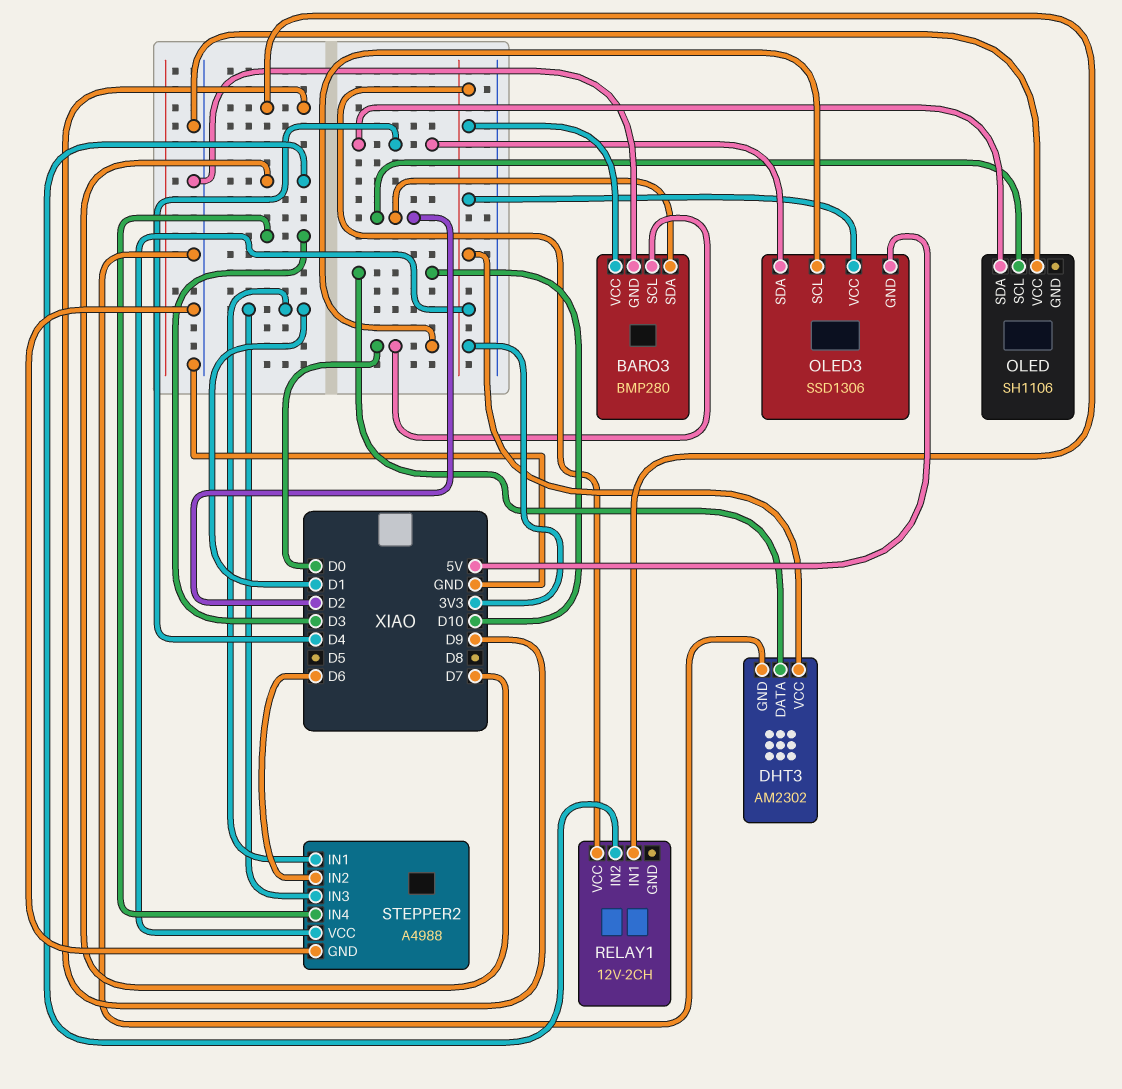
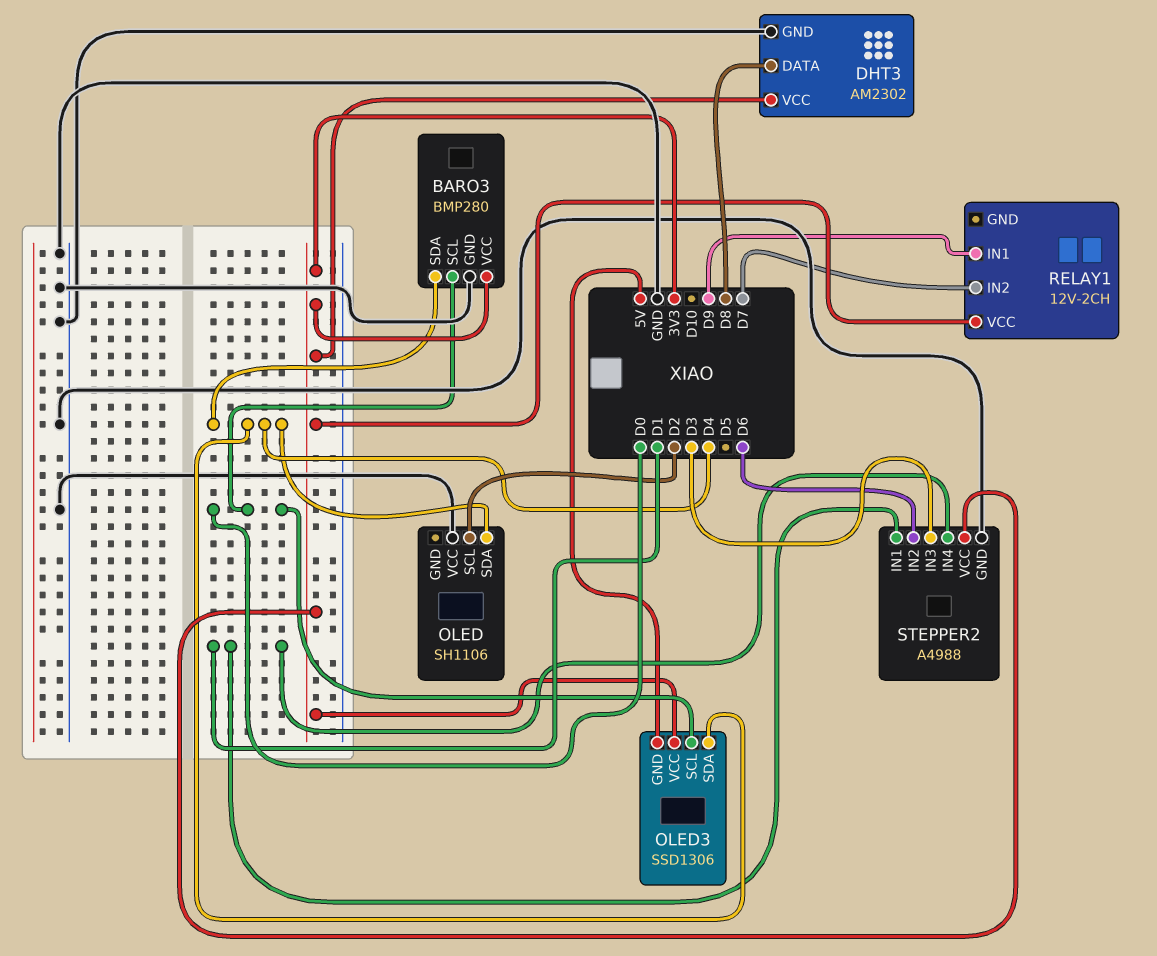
BARO3 pin SDA: D2 -> D4
DHT3 pin DATA: D10 -> D8
STEPPER2 pin IN3: D1 -> D3
STEPPER2 pin IN4: D3 -> D1

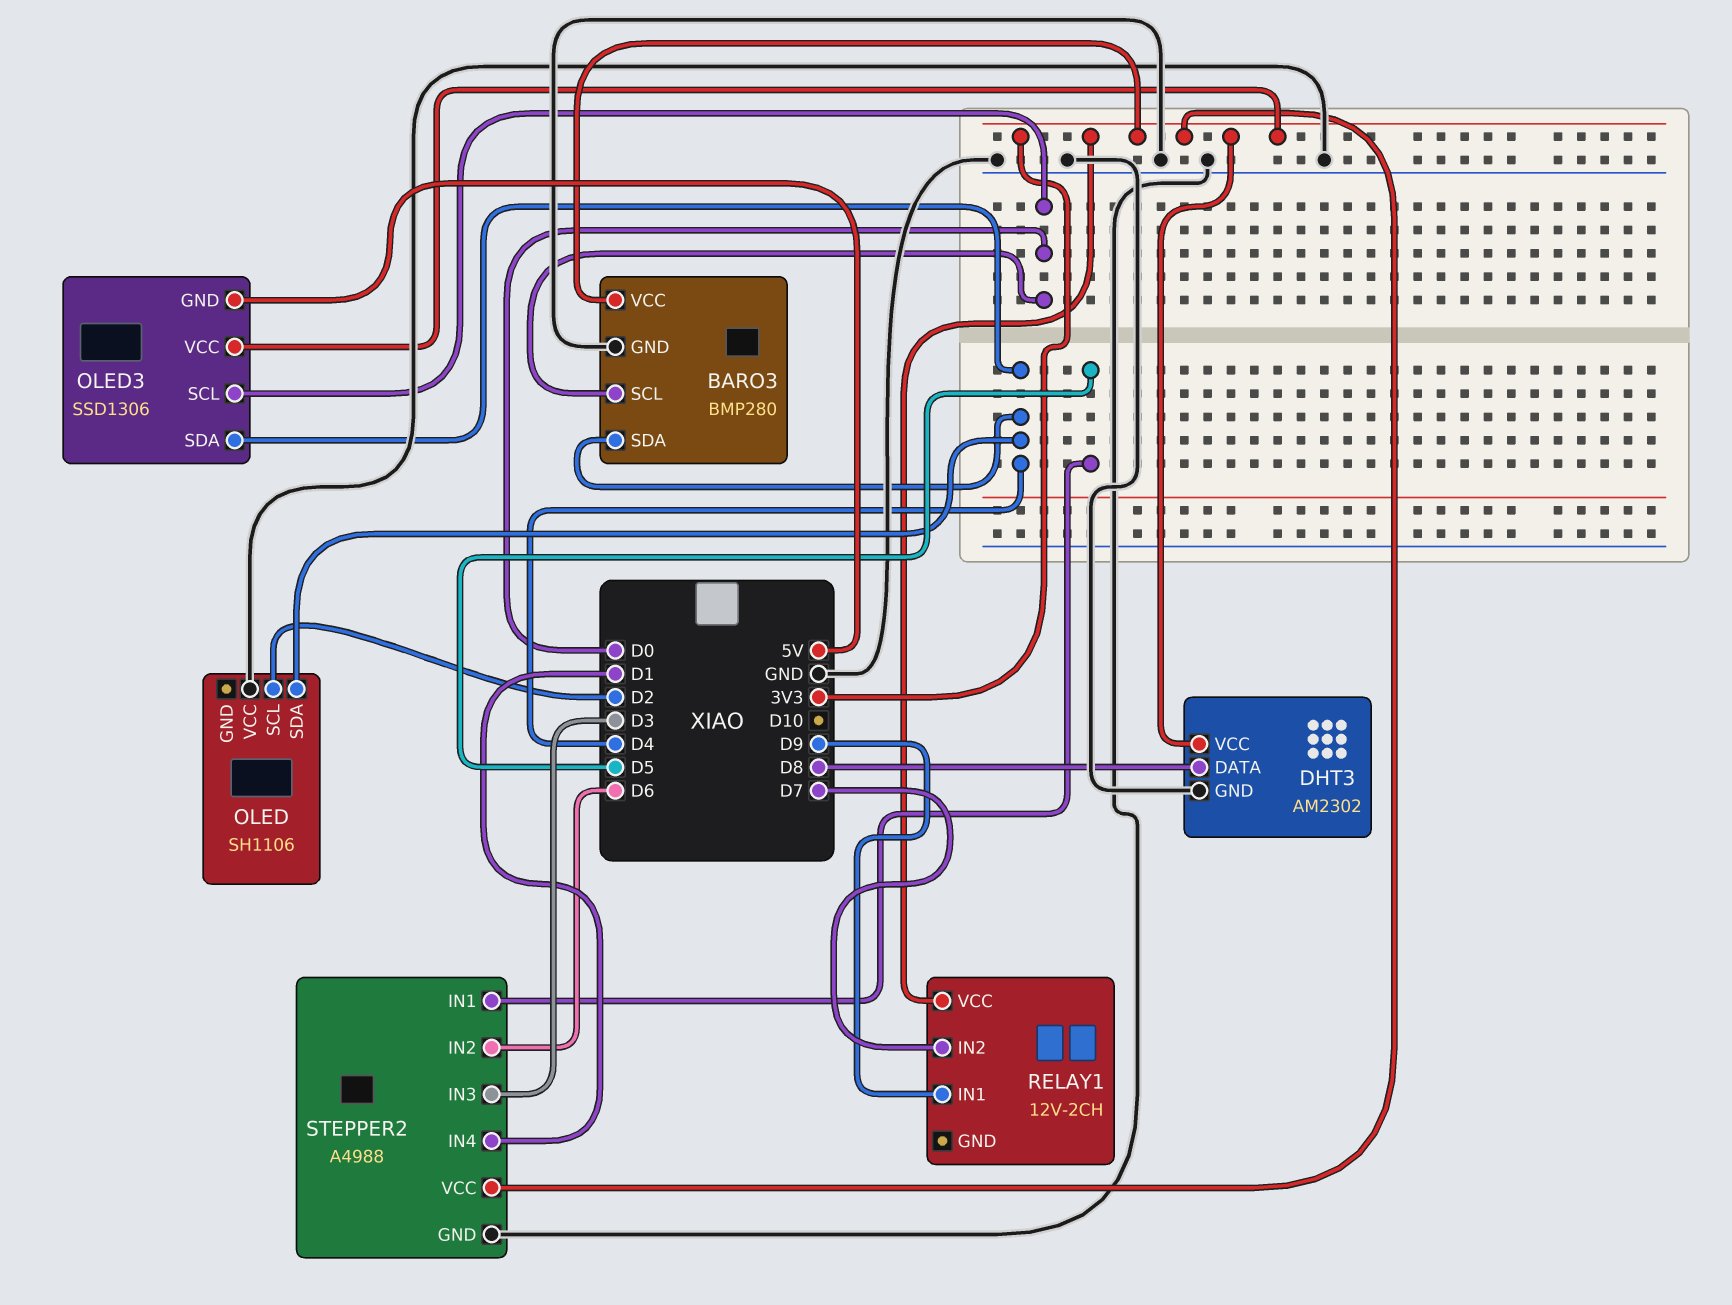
STEPPER2 pin IN1: D1 -> D5

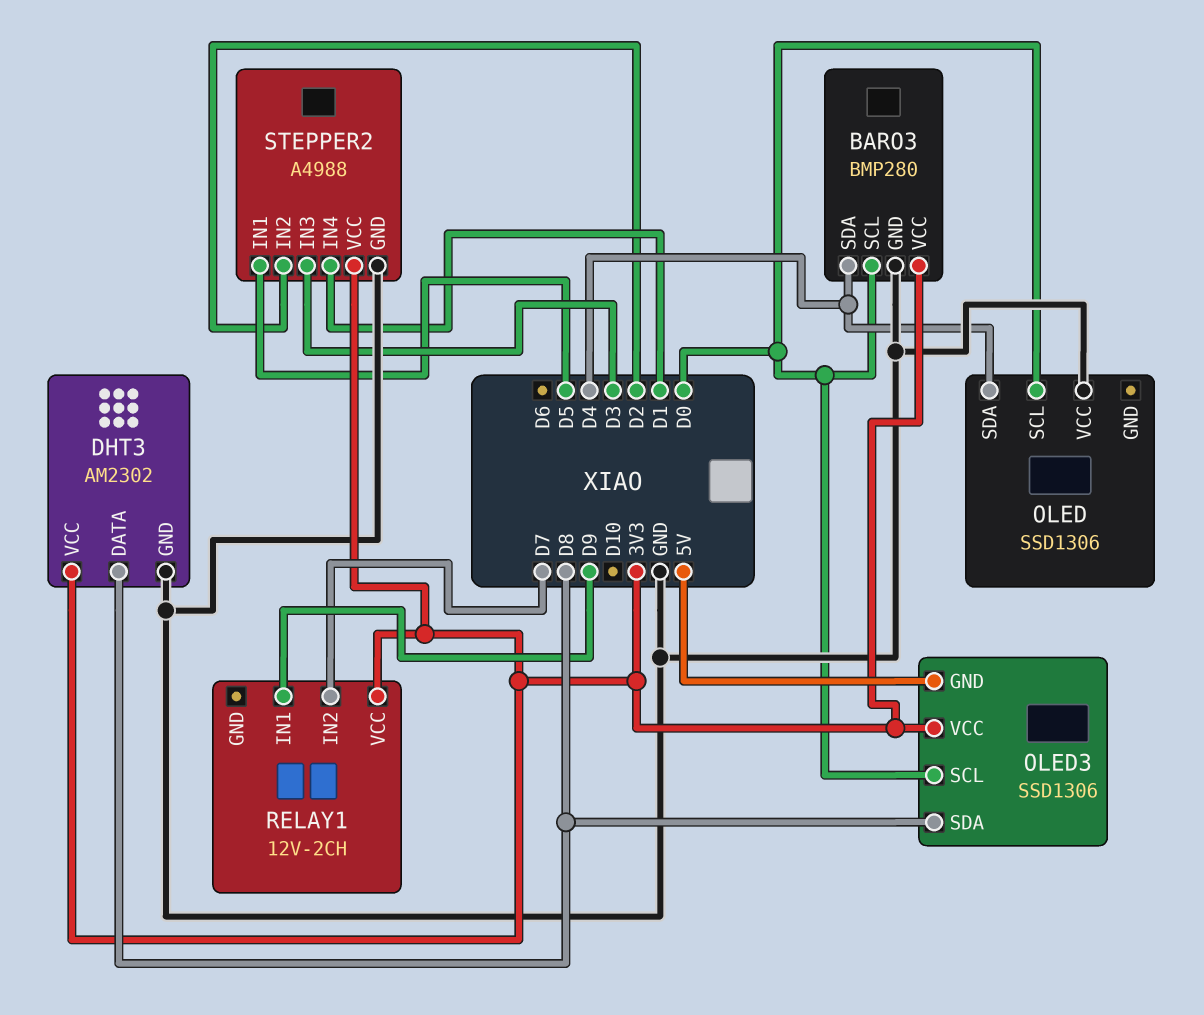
OLED: SH1106 -> SSD1306
OLED pin SCL: D2 -> D0
OLED3 pin SDA: D4 -> D8
STEPPER2 pin IN2: D6 -> D2

